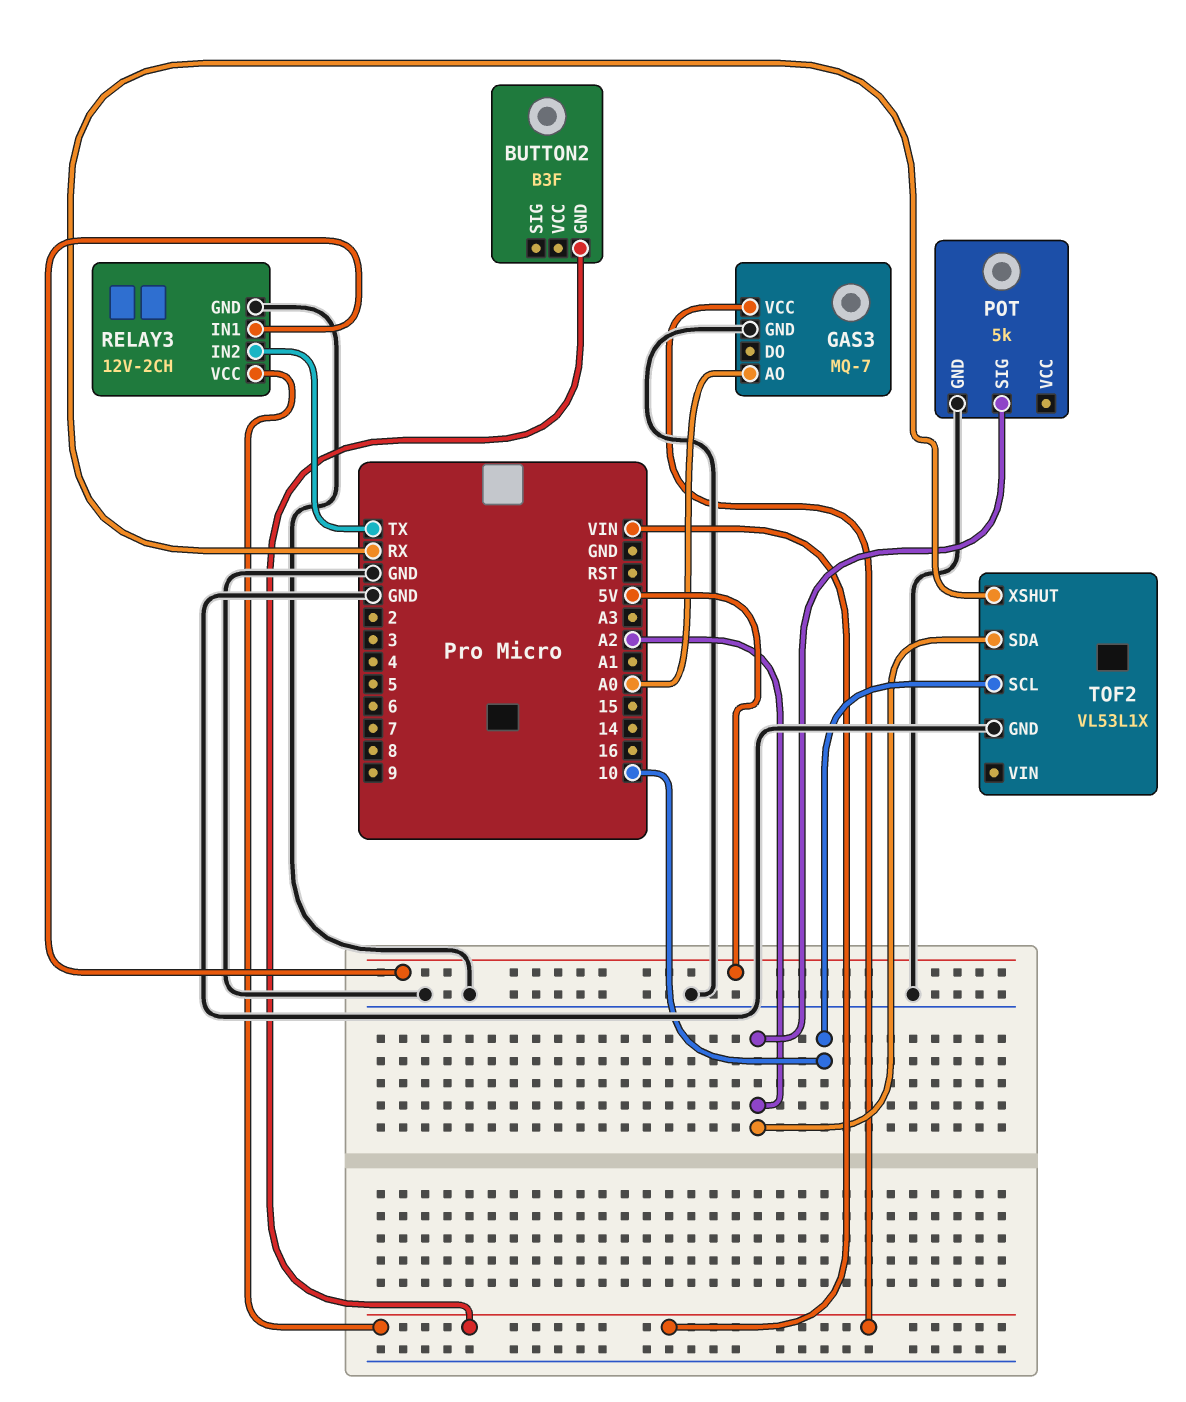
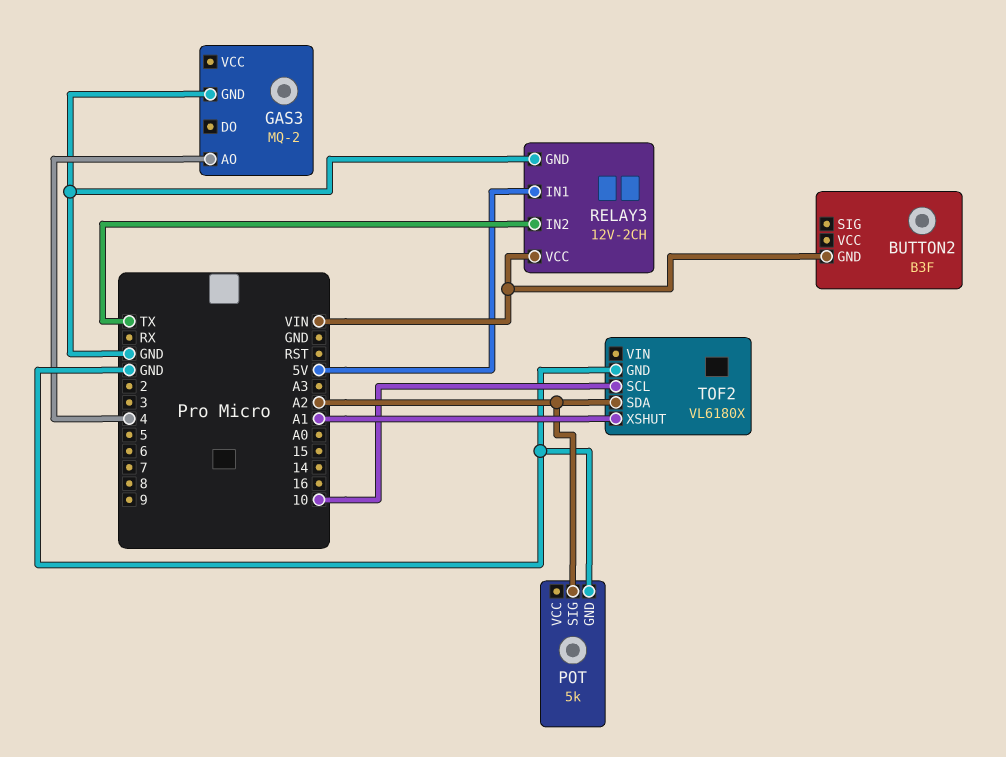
GAS3: MQ-7 -> MQ-2
GAS3 pin AO: A0 -> 4
GAS3 pin VCC: VIN -> none
TOF2: VL53L1X -> VL6180X
TOF2 pin XSHUT: RX -> A1

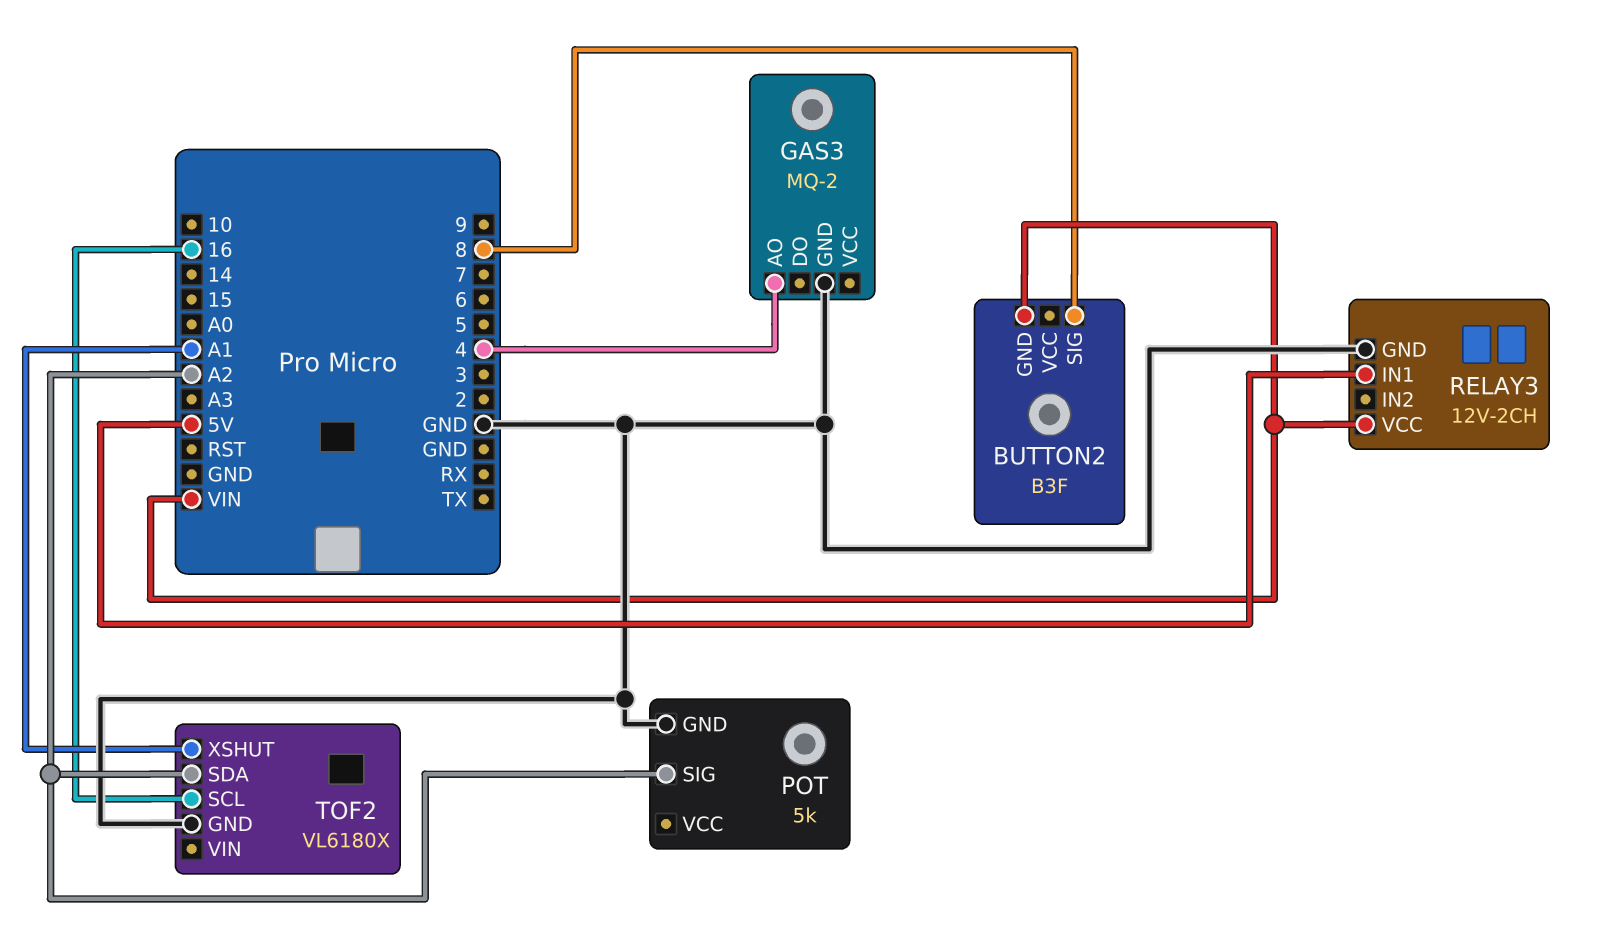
BUTTON2 pin SIG: none -> 8
RELAY3 pin IN2: TX -> none
TOF2 pin SCL: 10 -> 16

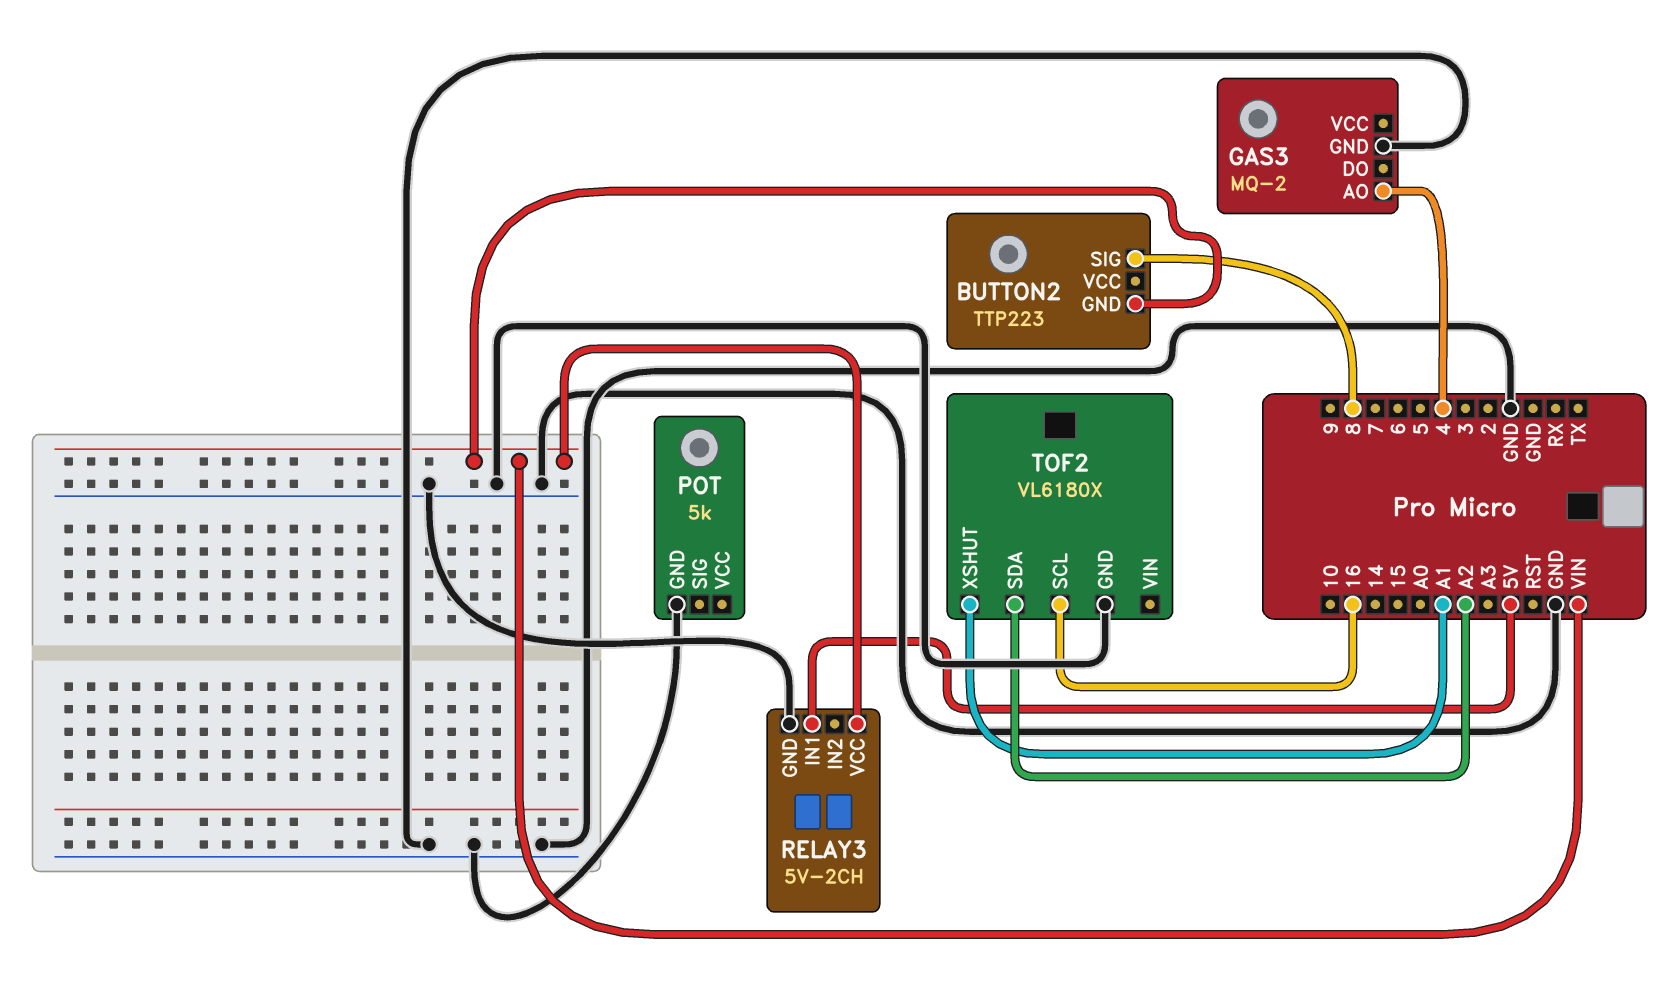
BUTTON2: B3F -> TTP223
POT pin SIG: A2 -> none
RELAY3: 12V-2CH -> 5V-2CH

